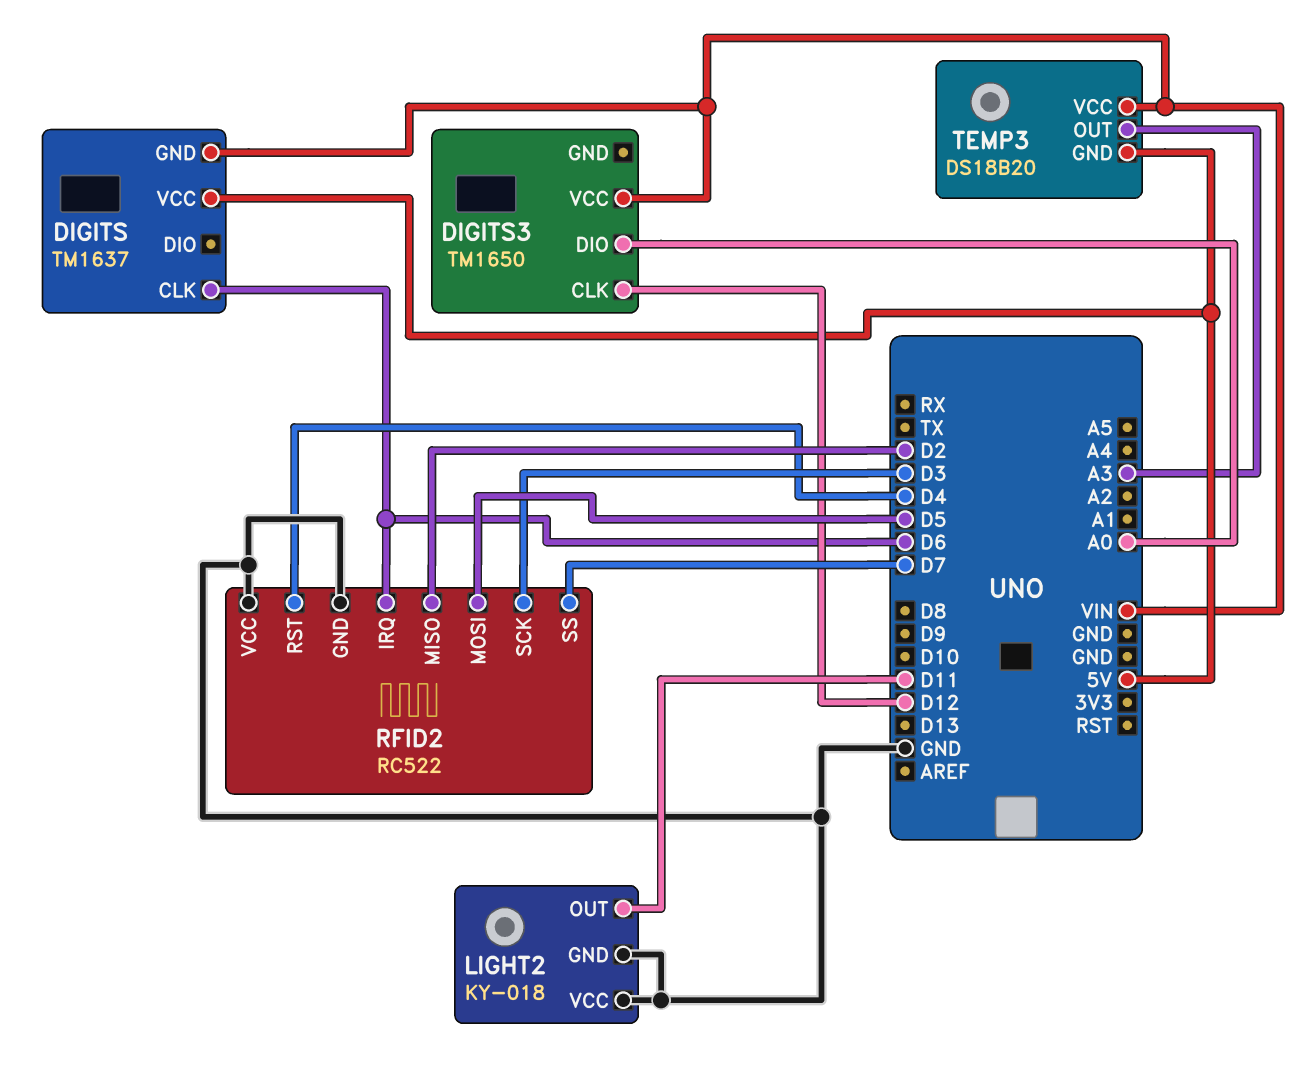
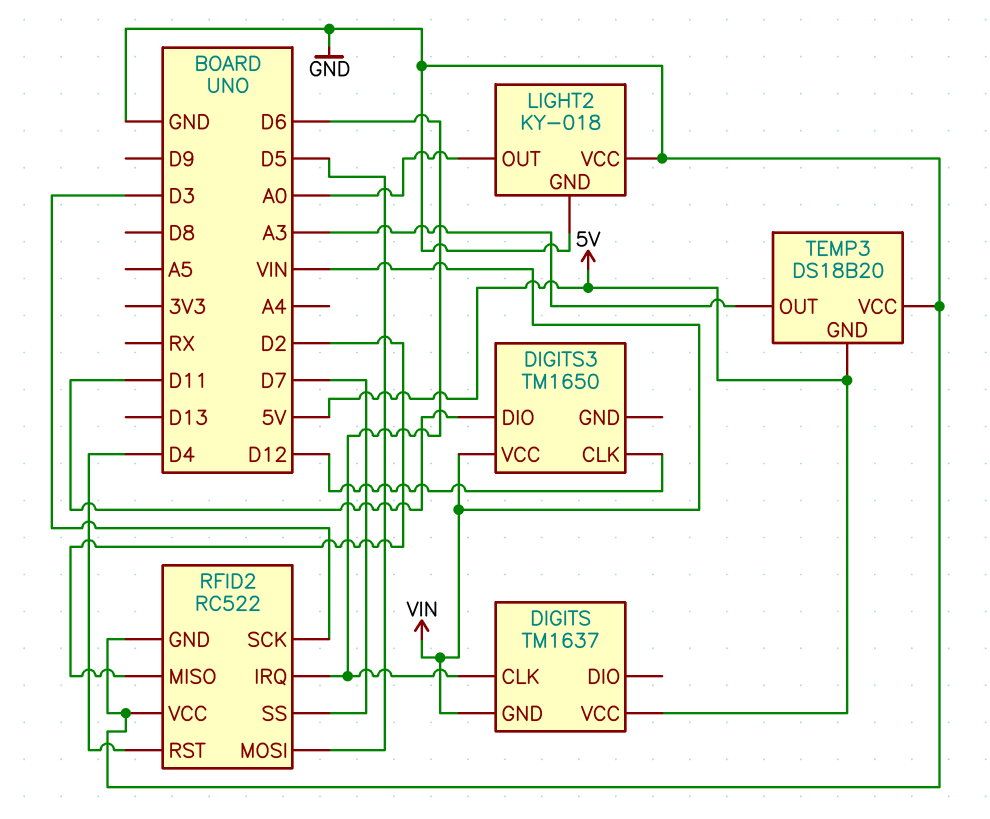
DIGITS3 pin DIO: A0 -> D11
LIGHT2 pin OUT: D11 -> A0
TEMP3 pin VCC: VIN -> GND

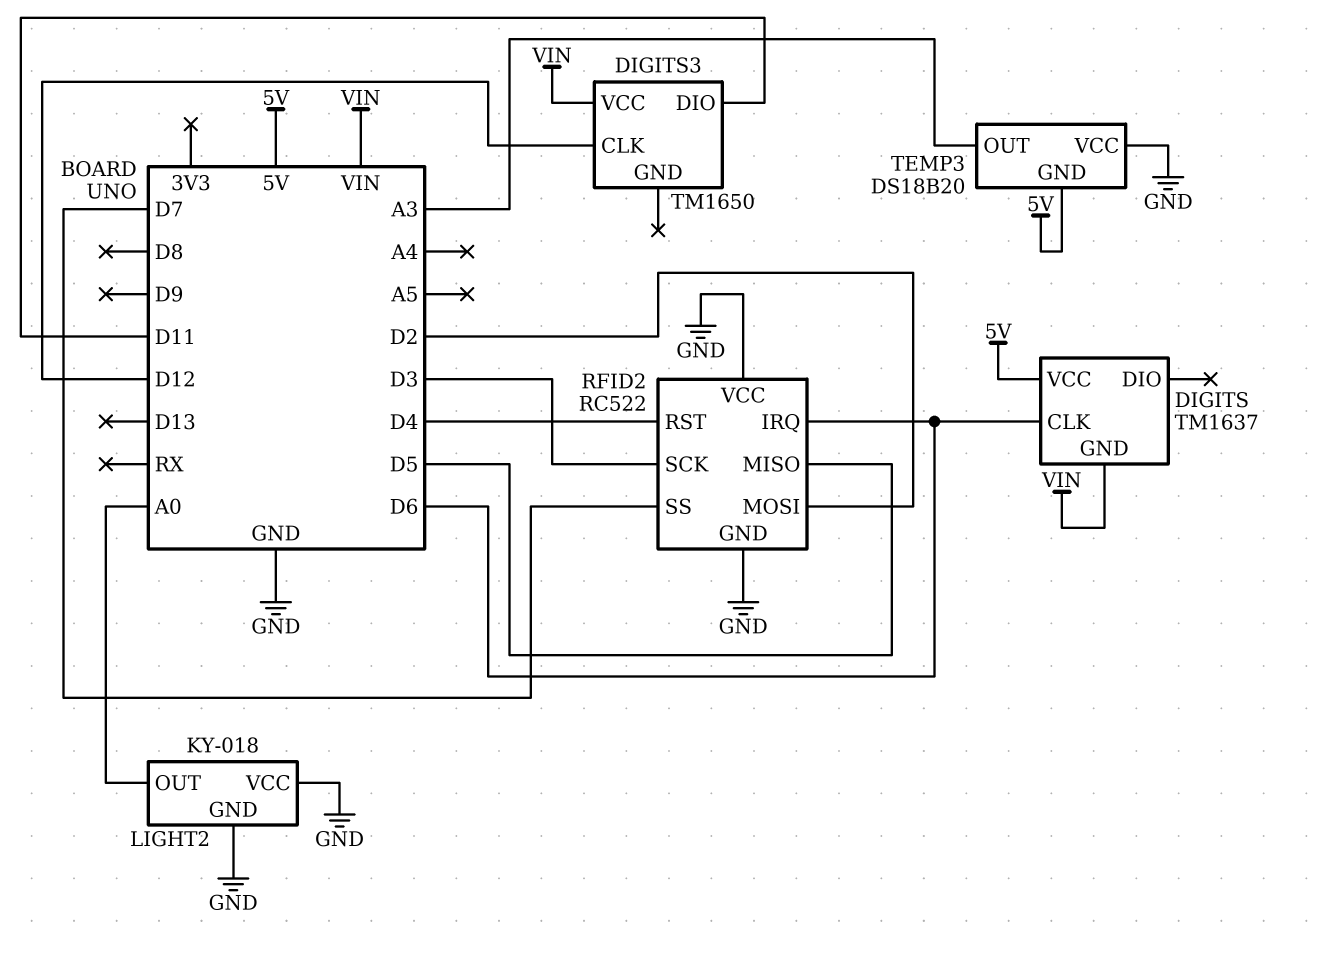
RFID2 pin MISO: D2 -> D5
RFID2 pin MOSI: D5 -> D2

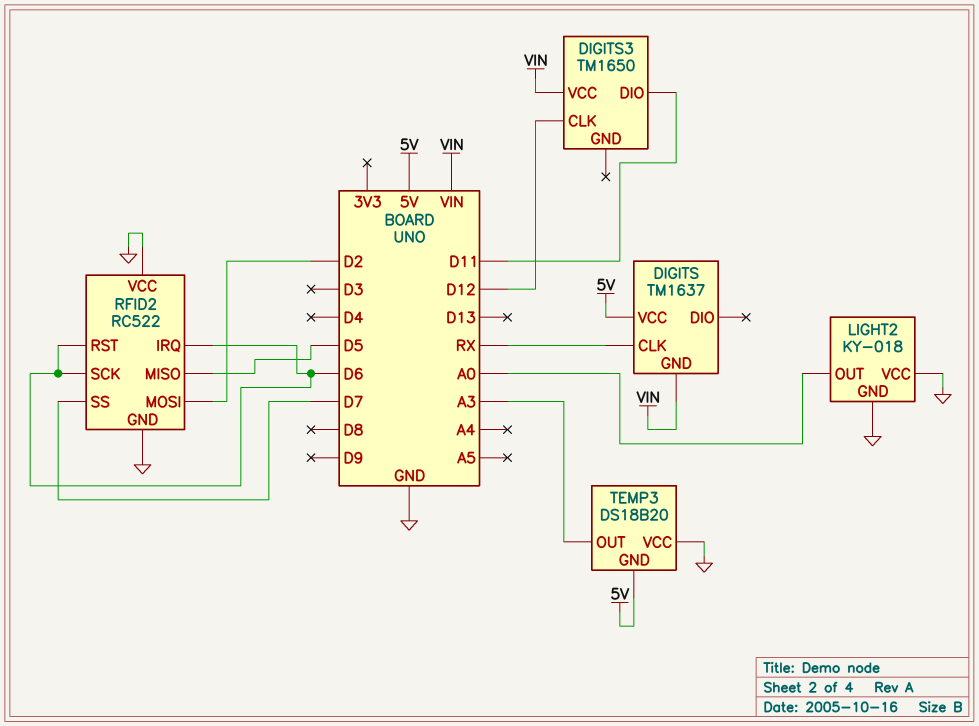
DIGITS pin CLK: D6 -> RX
RFID2 pin RST: D4 -> D6
RFID2 pin SCK: D3 -> D6

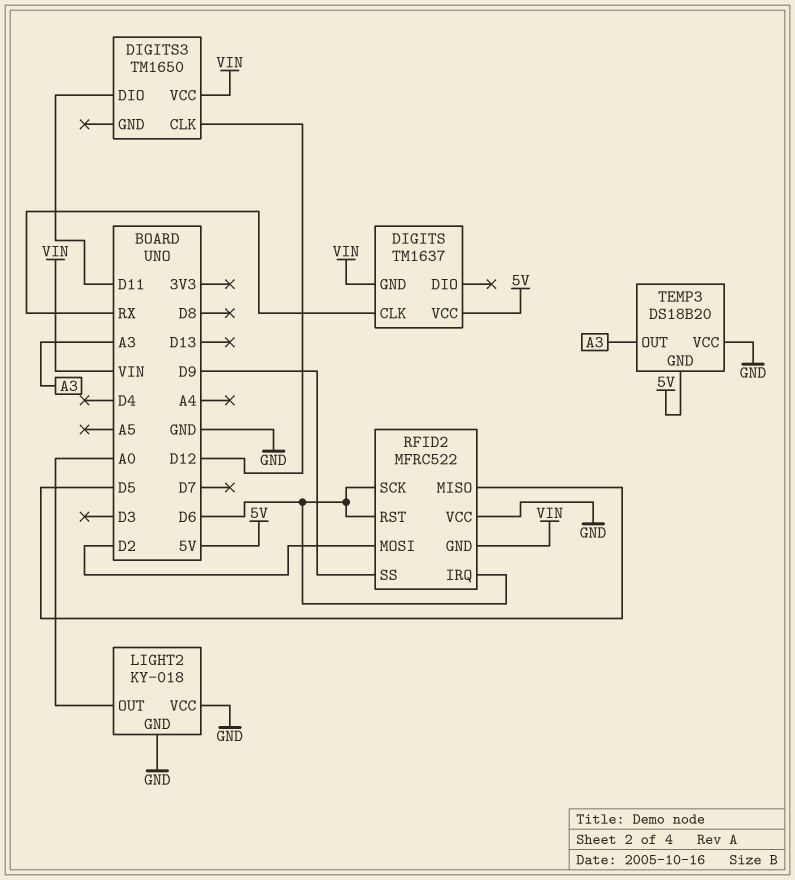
RFID2: RC522 -> MFRC522
RFID2 pin GND: GND -> VIN
RFID2 pin SS: D7 -> D9

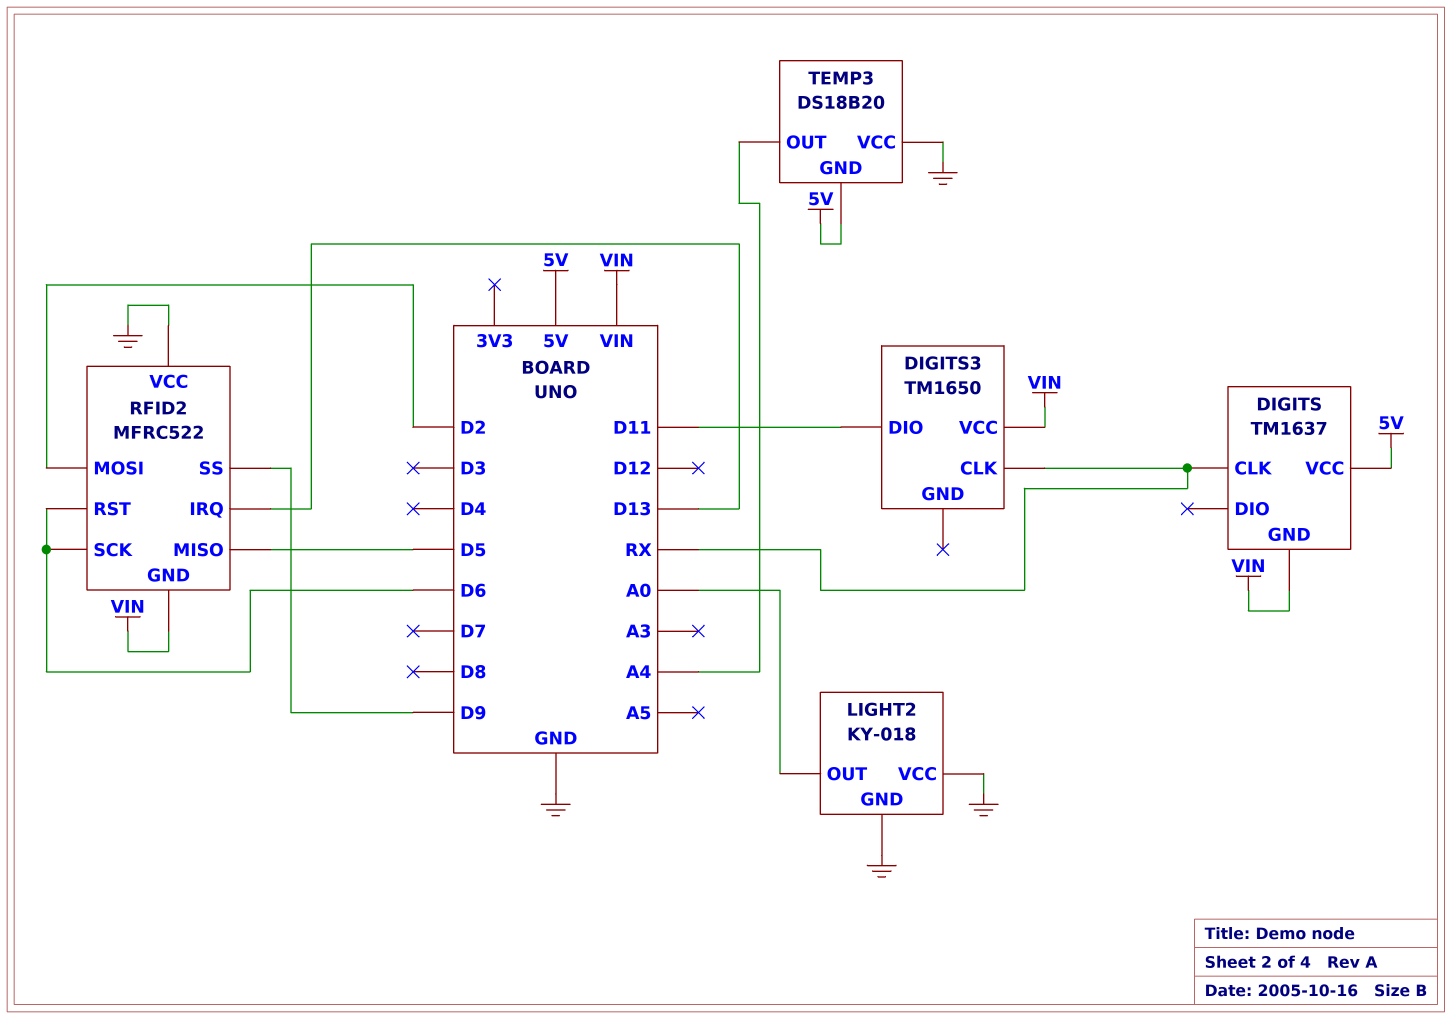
DIGITS3 pin CLK: D12 -> RX
RFID2 pin IRQ: D6 -> D13
TEMP3 pin OUT: A3 -> A4

